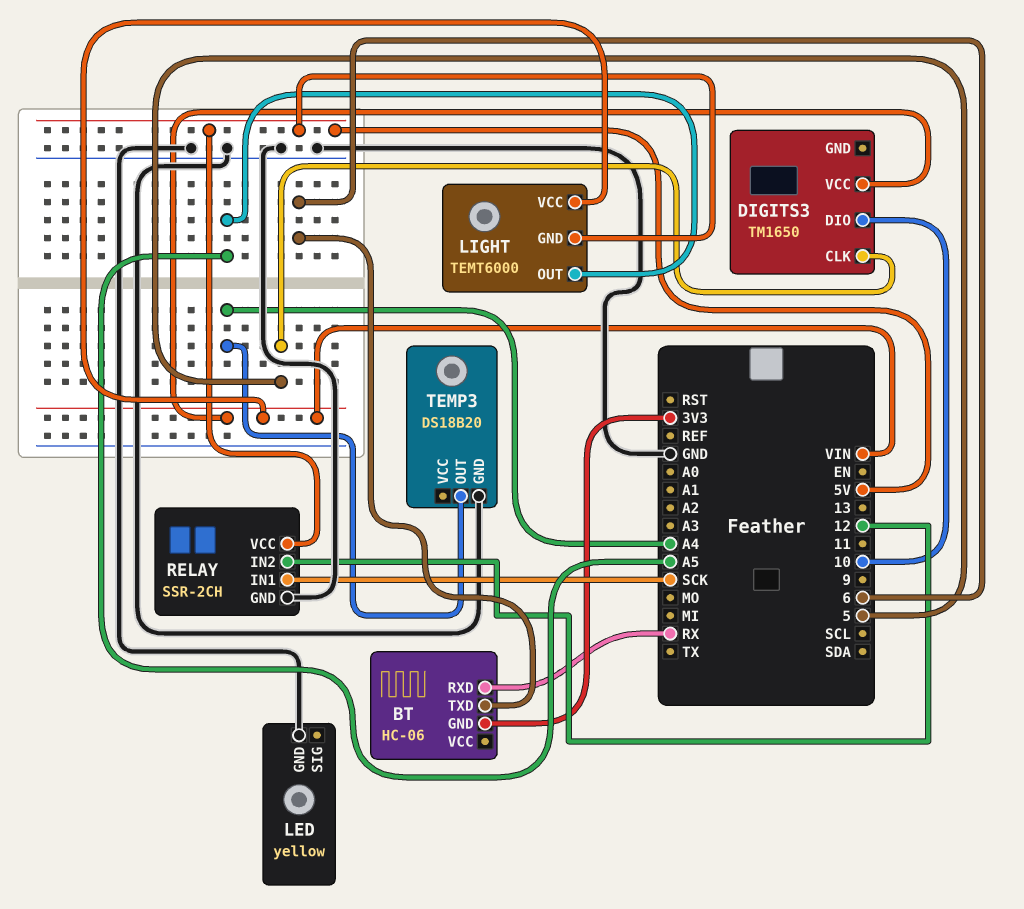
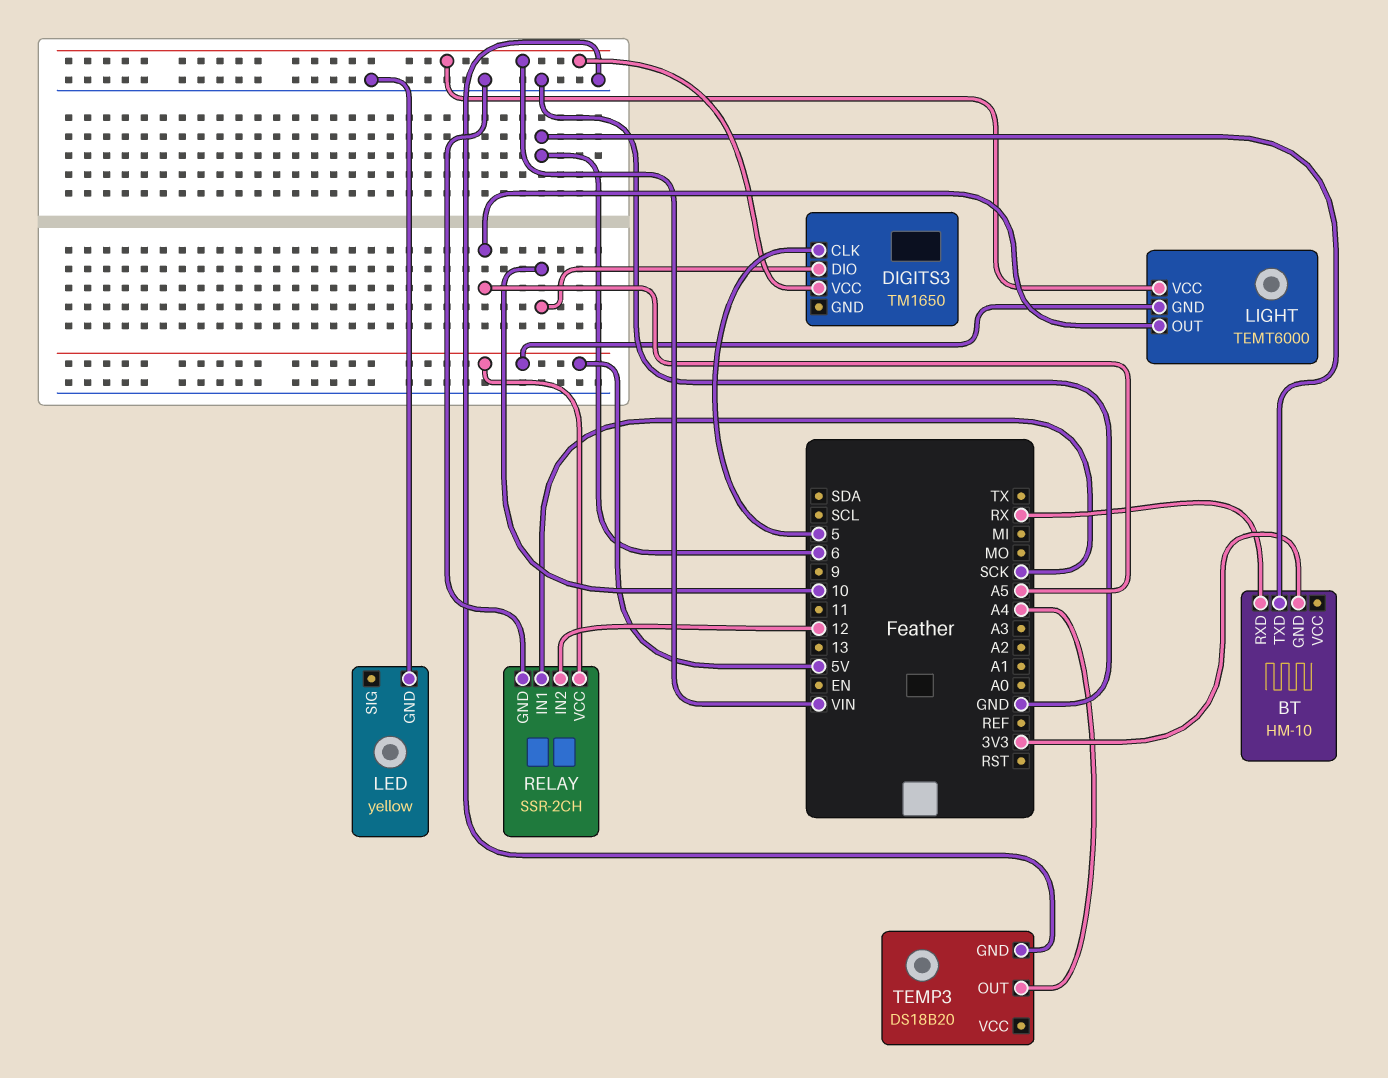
BT: HC-06 -> HM-10

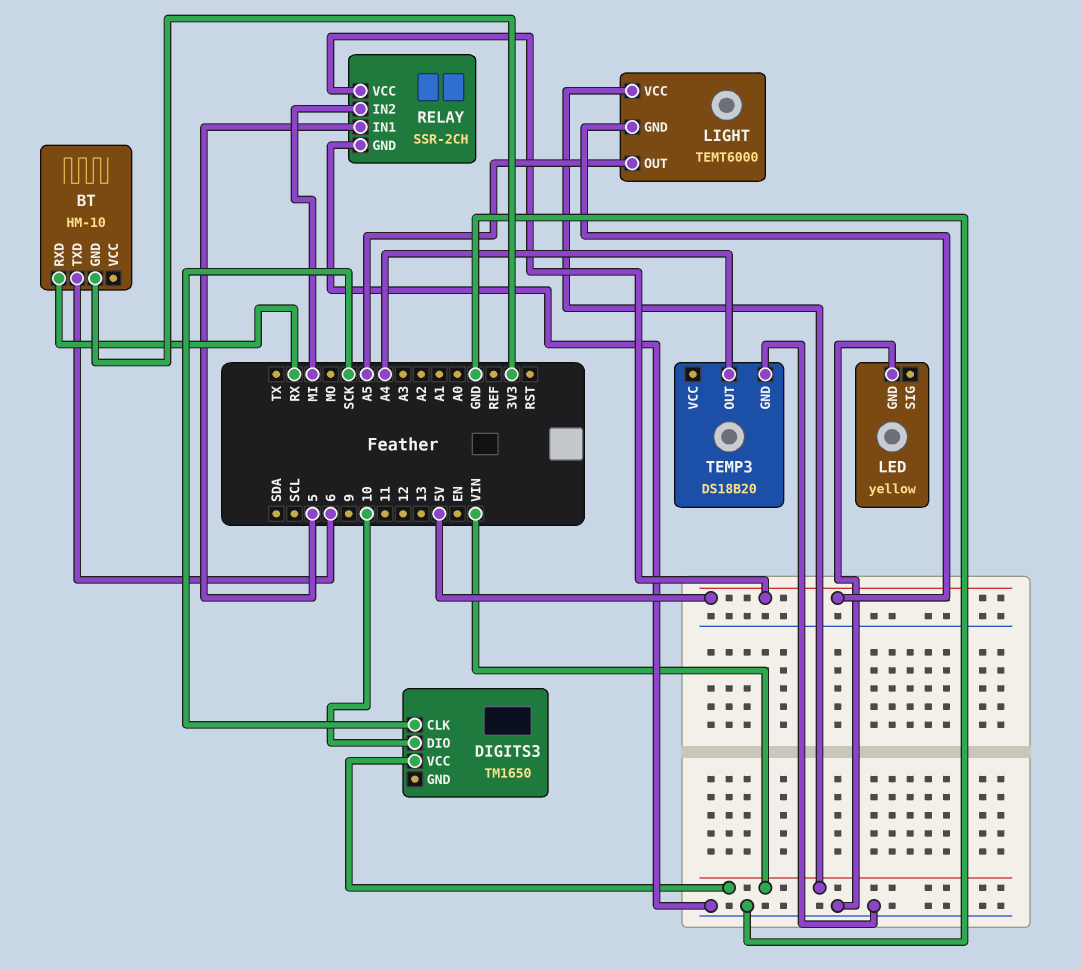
DIGITS3 pin CLK: 5 -> SCK
RELAY pin IN1: SCK -> 5
RELAY pin IN2: 12 -> MI

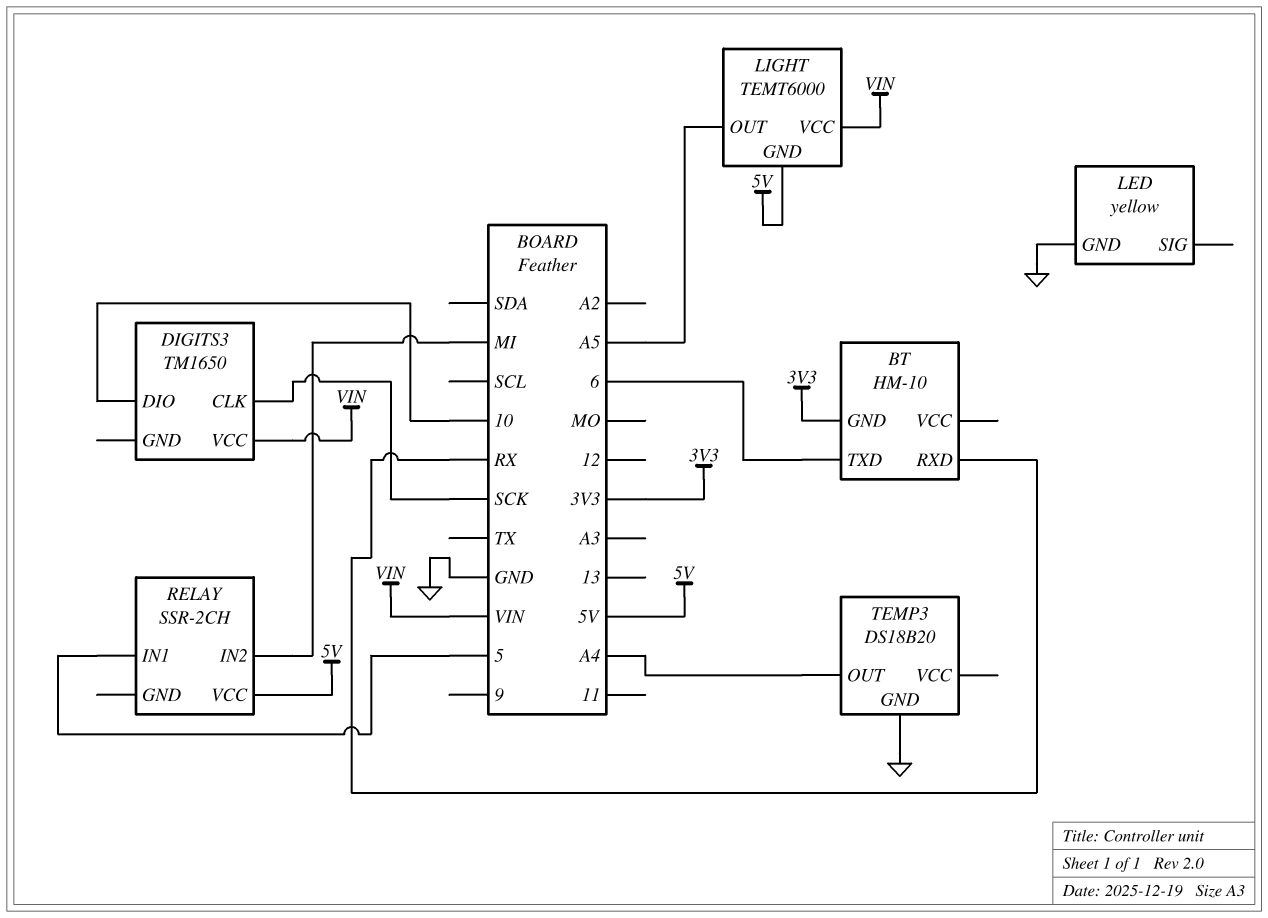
RELAY pin GND: GND -> none

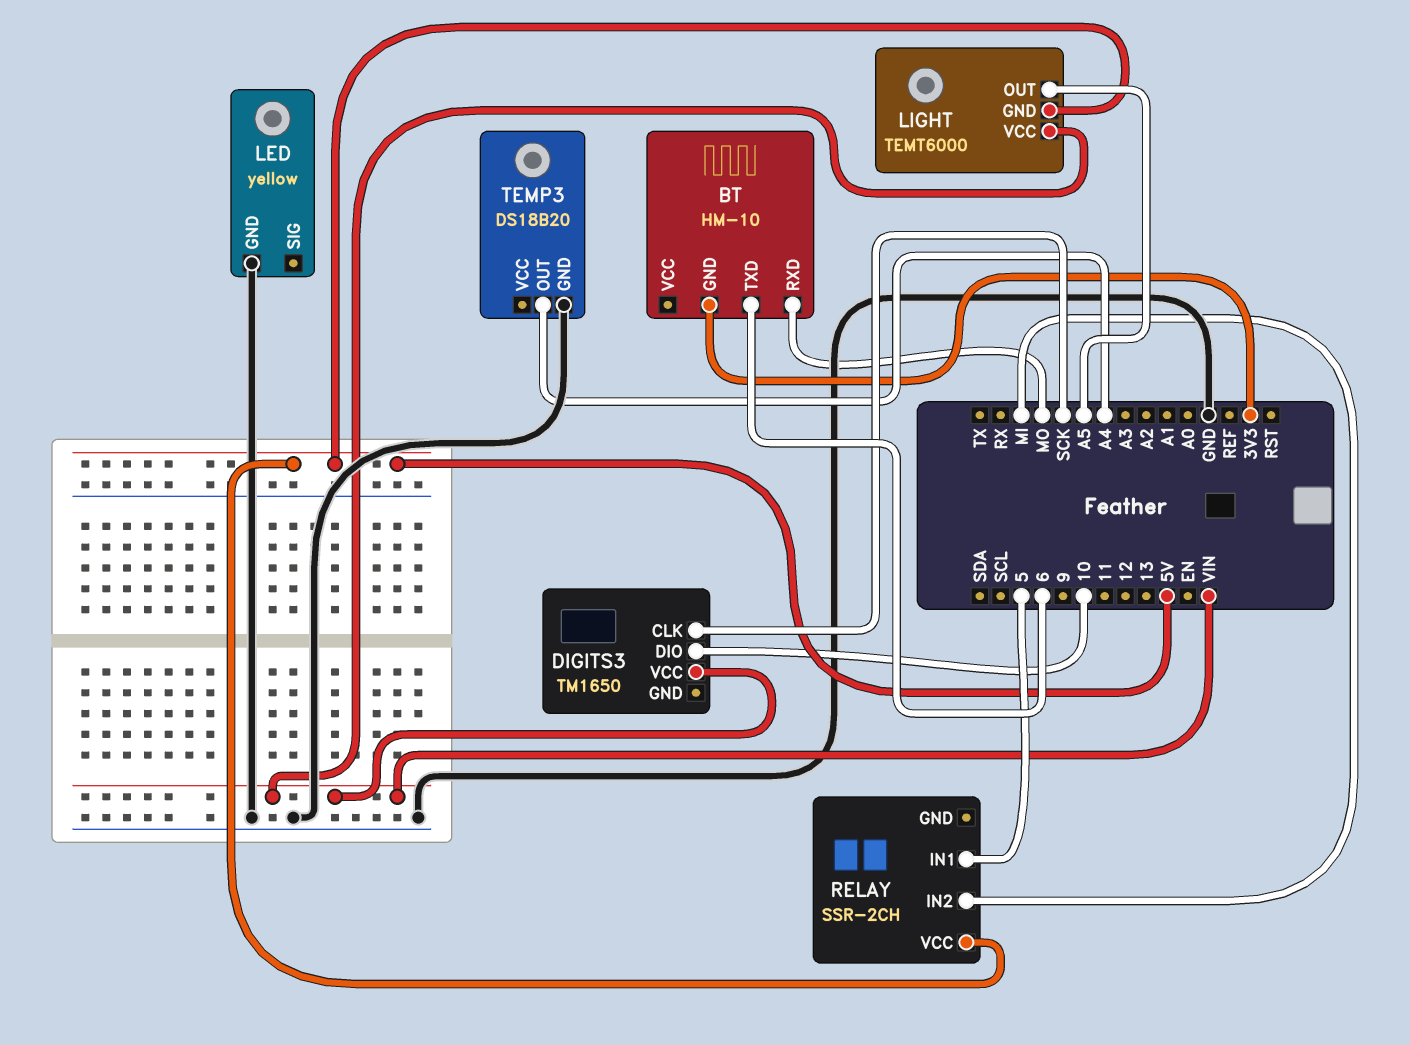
BT pin RXD: RX -> MO

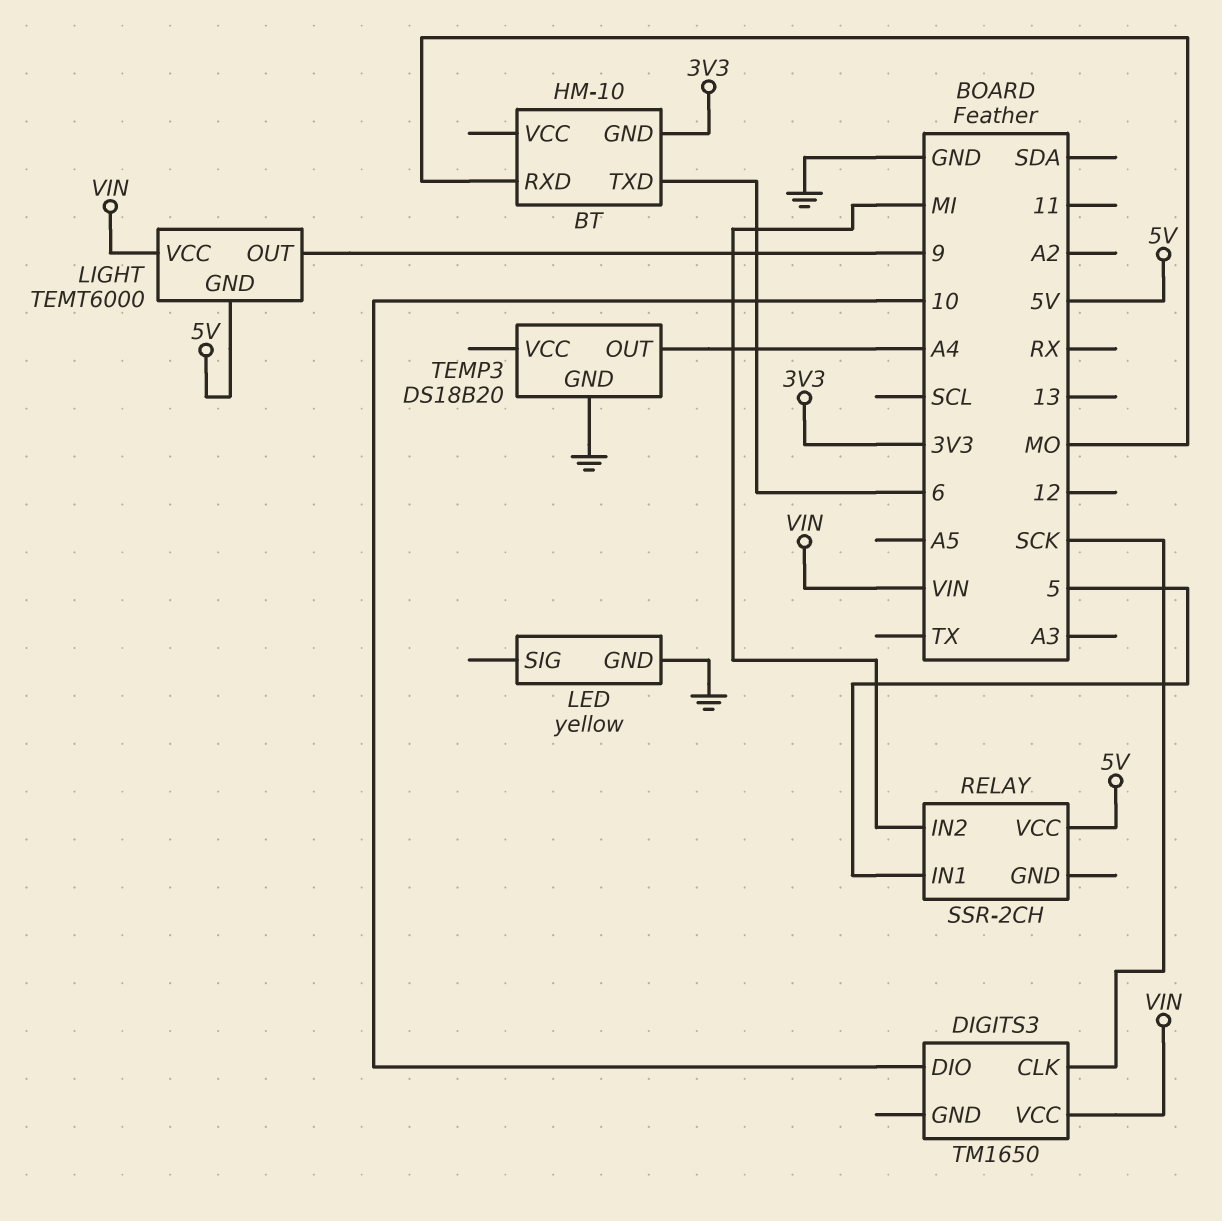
LIGHT pin OUT: A5 -> 9

